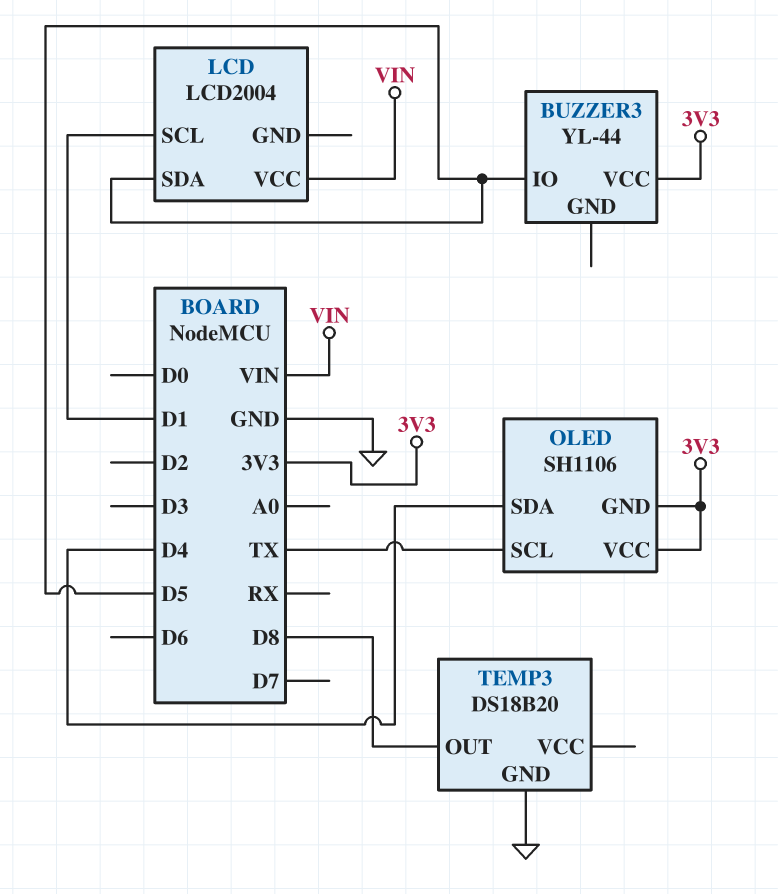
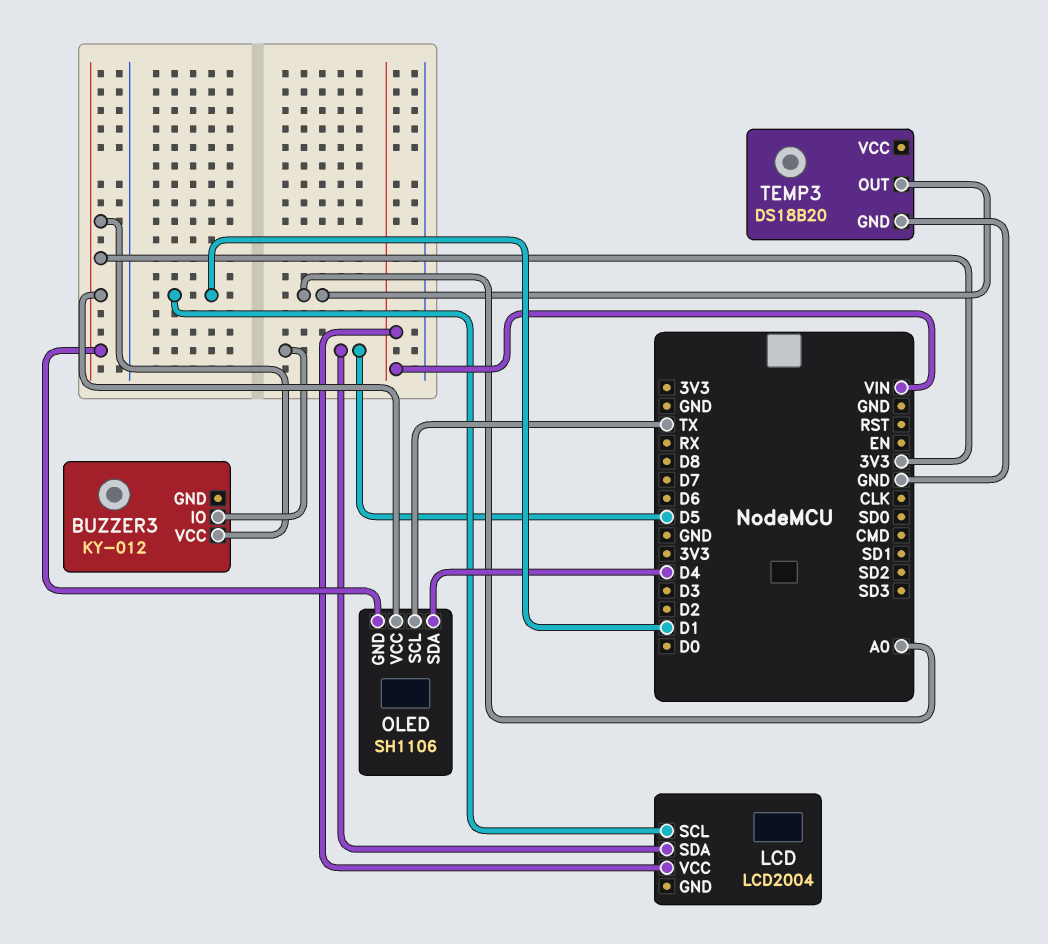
BUZZER3: YL-44 -> KY-012
TEMP3 pin OUT: D8 -> A0

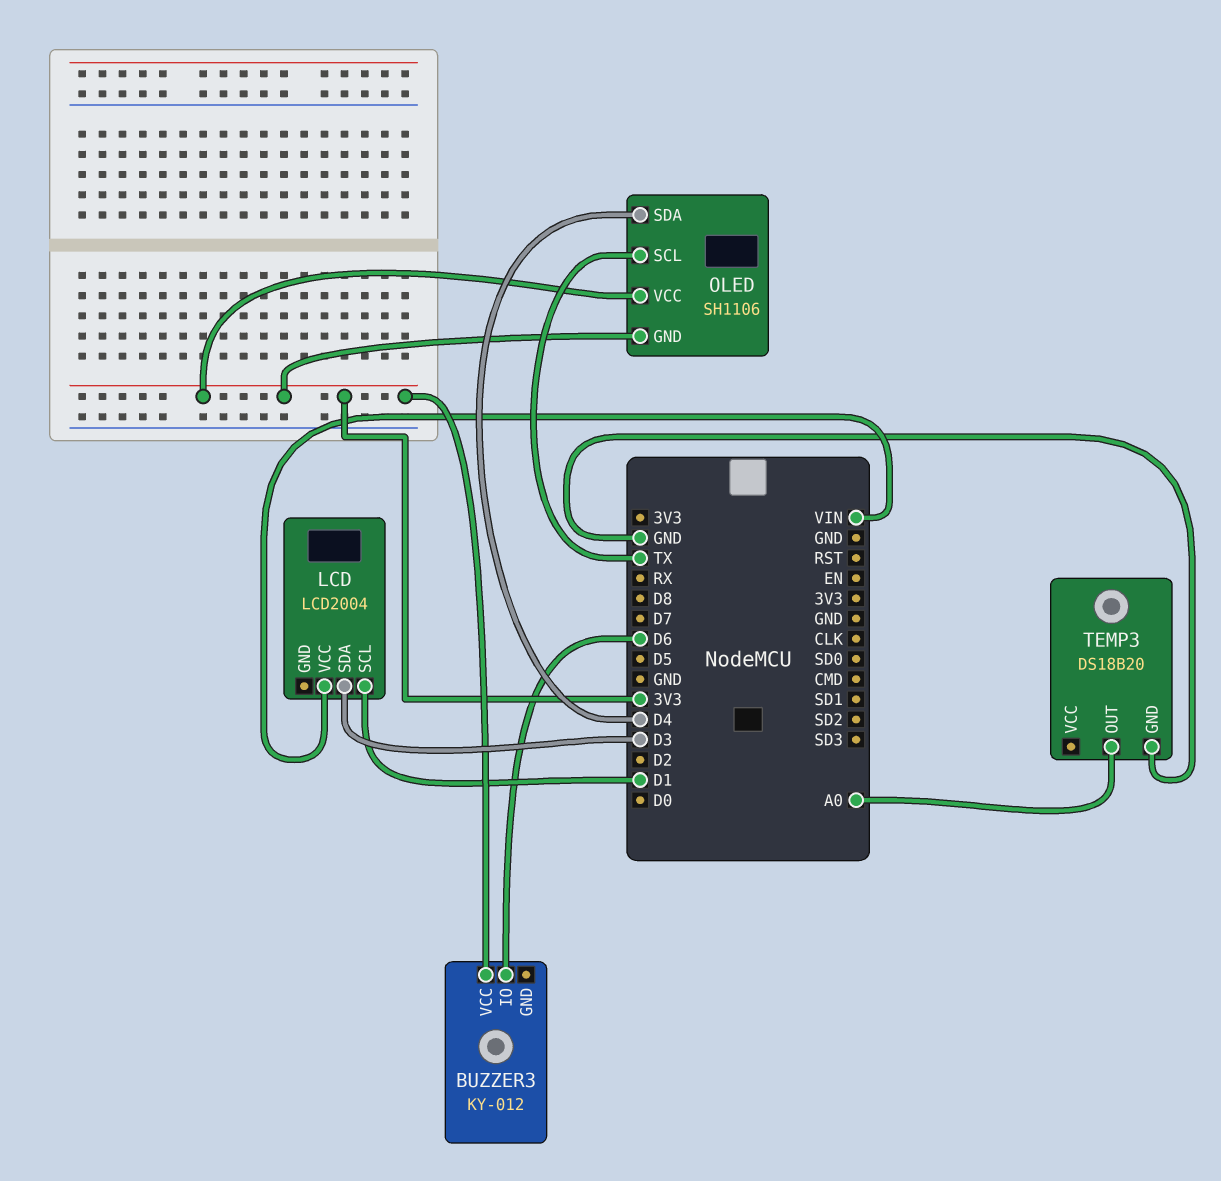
BUZZER3 pin IO: D5 -> D6
LCD pin SDA: D5 -> D3

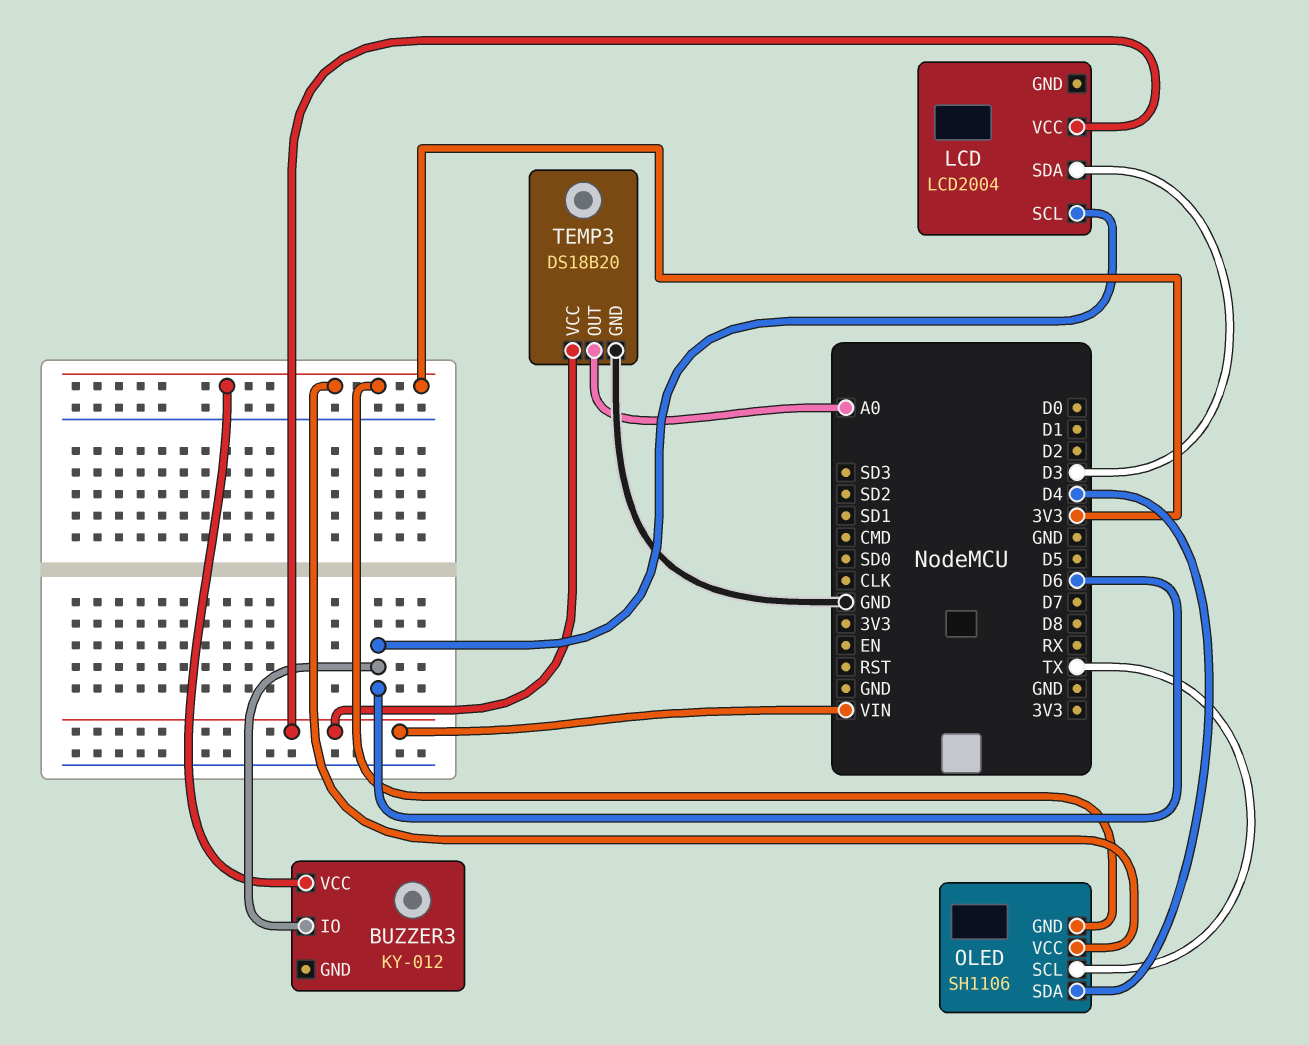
LCD pin SCL: D1 -> D6
TEMP3 pin VCC: none -> VIN

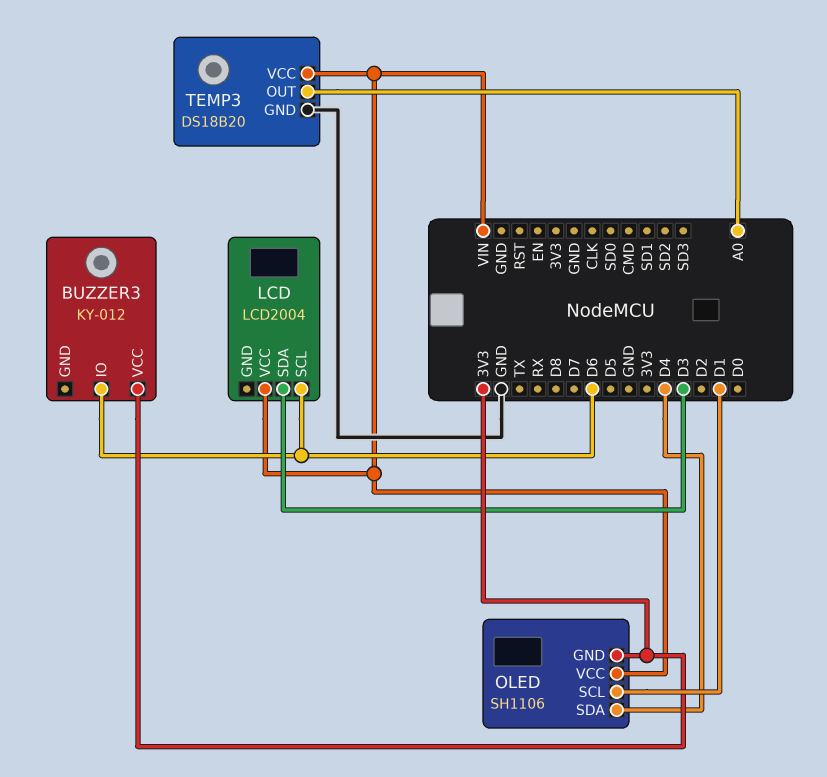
OLED pin SCL: TX -> D1
OLED pin VCC: 3V3 -> VIN

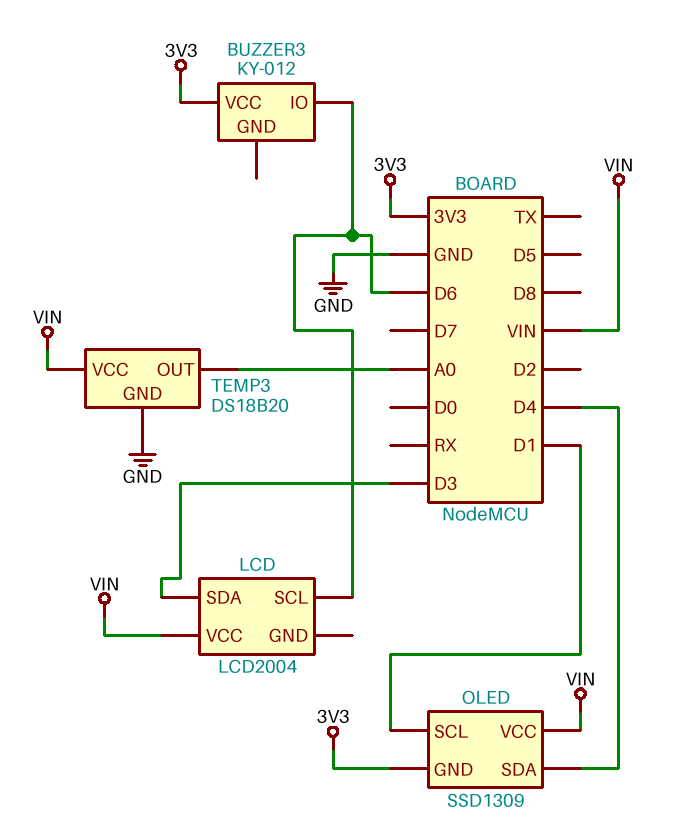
OLED: SH1106 -> SSD1309

